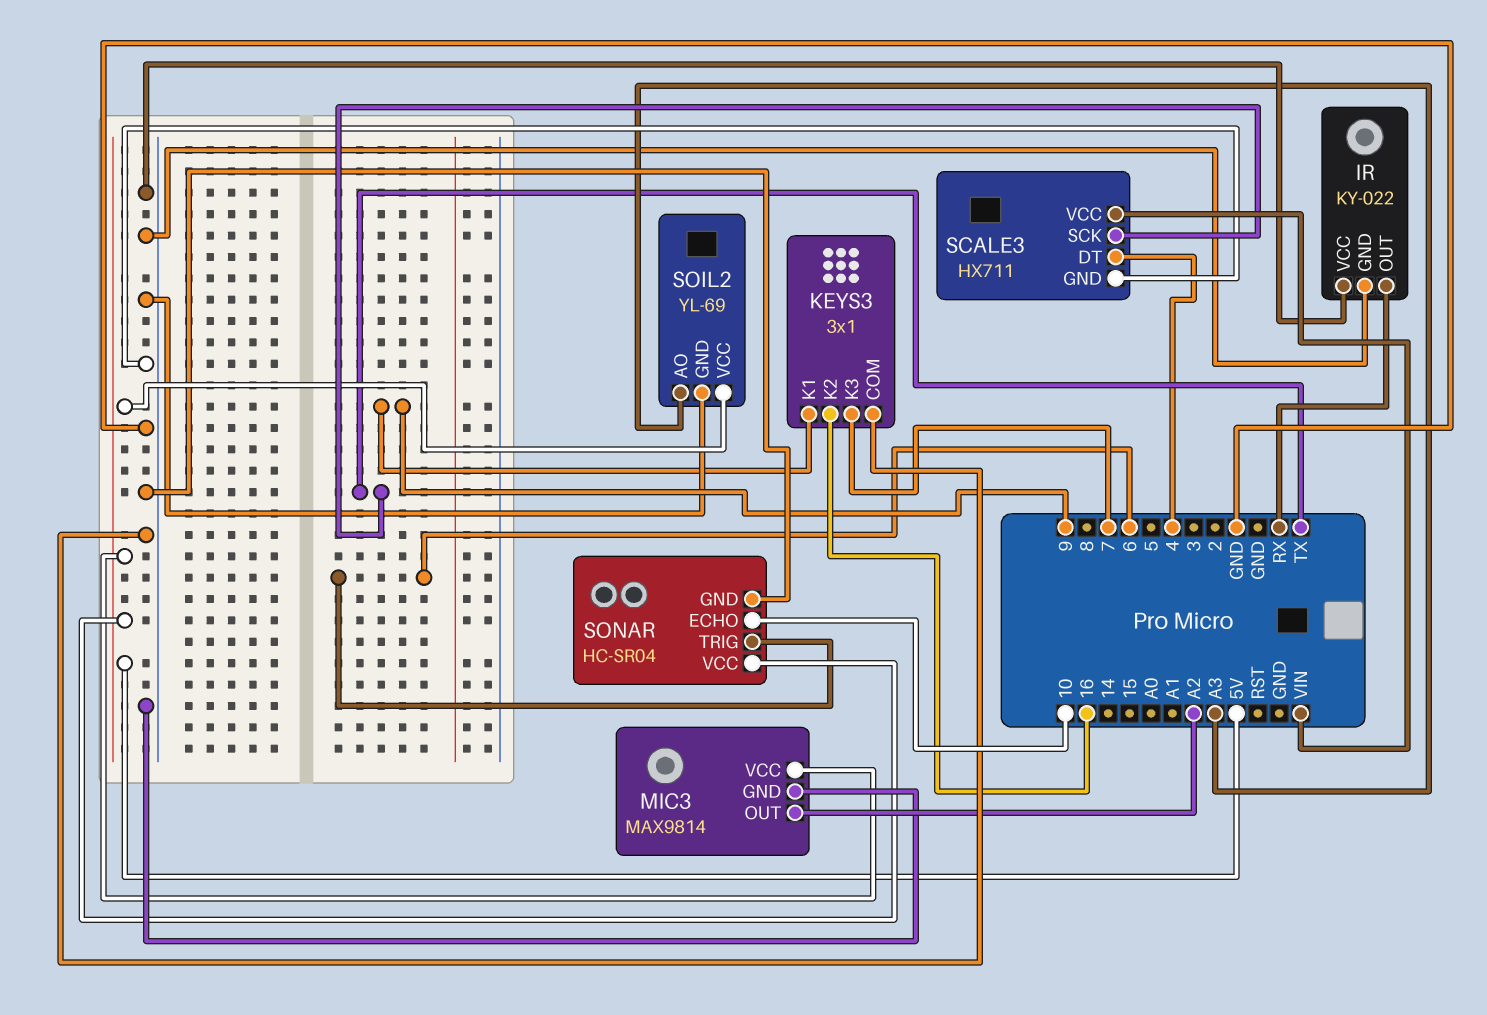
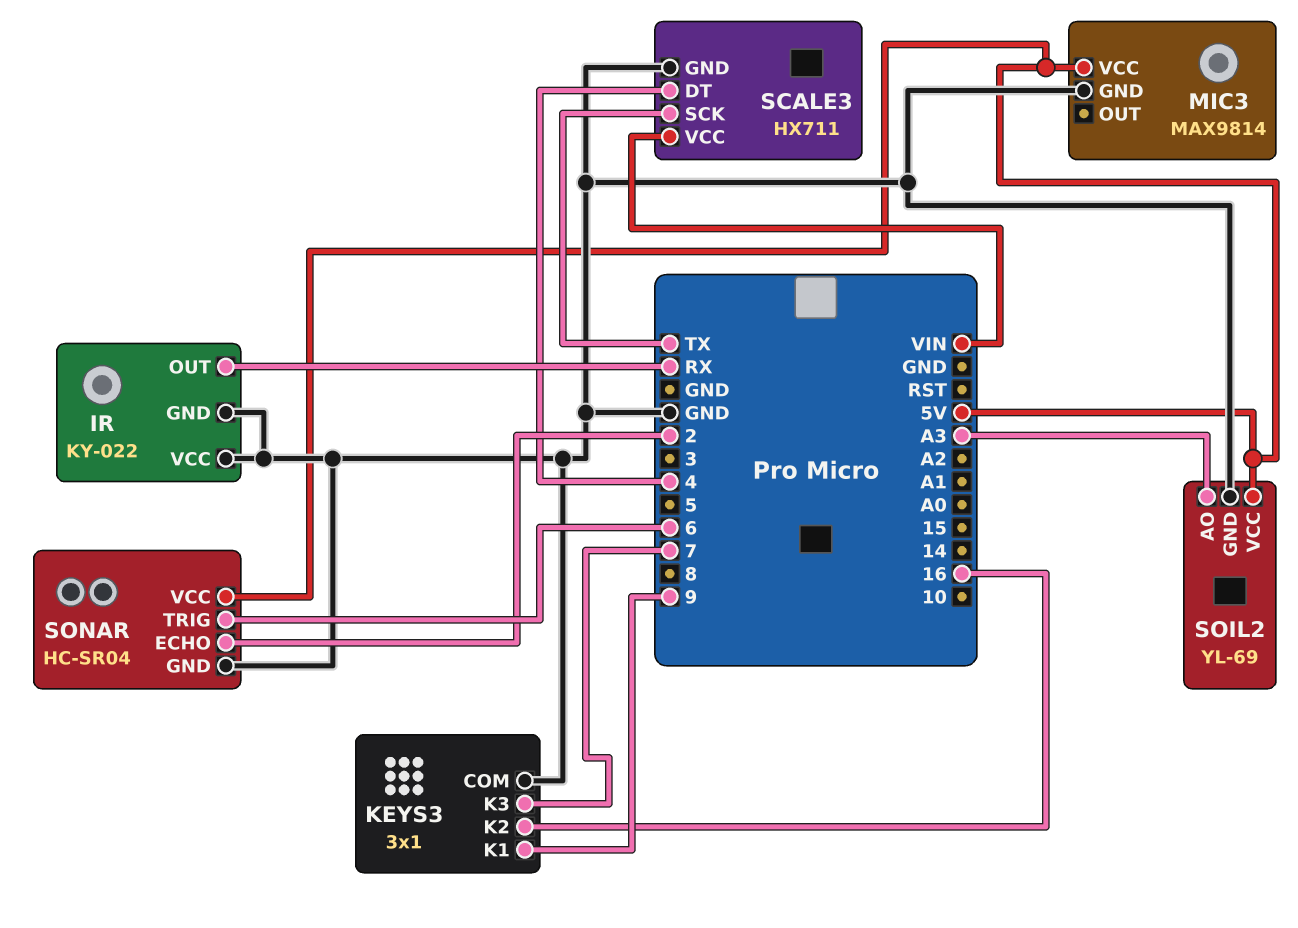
MIC3 pin OUT: A2 -> none
SONAR pin ECHO: 10 -> 2

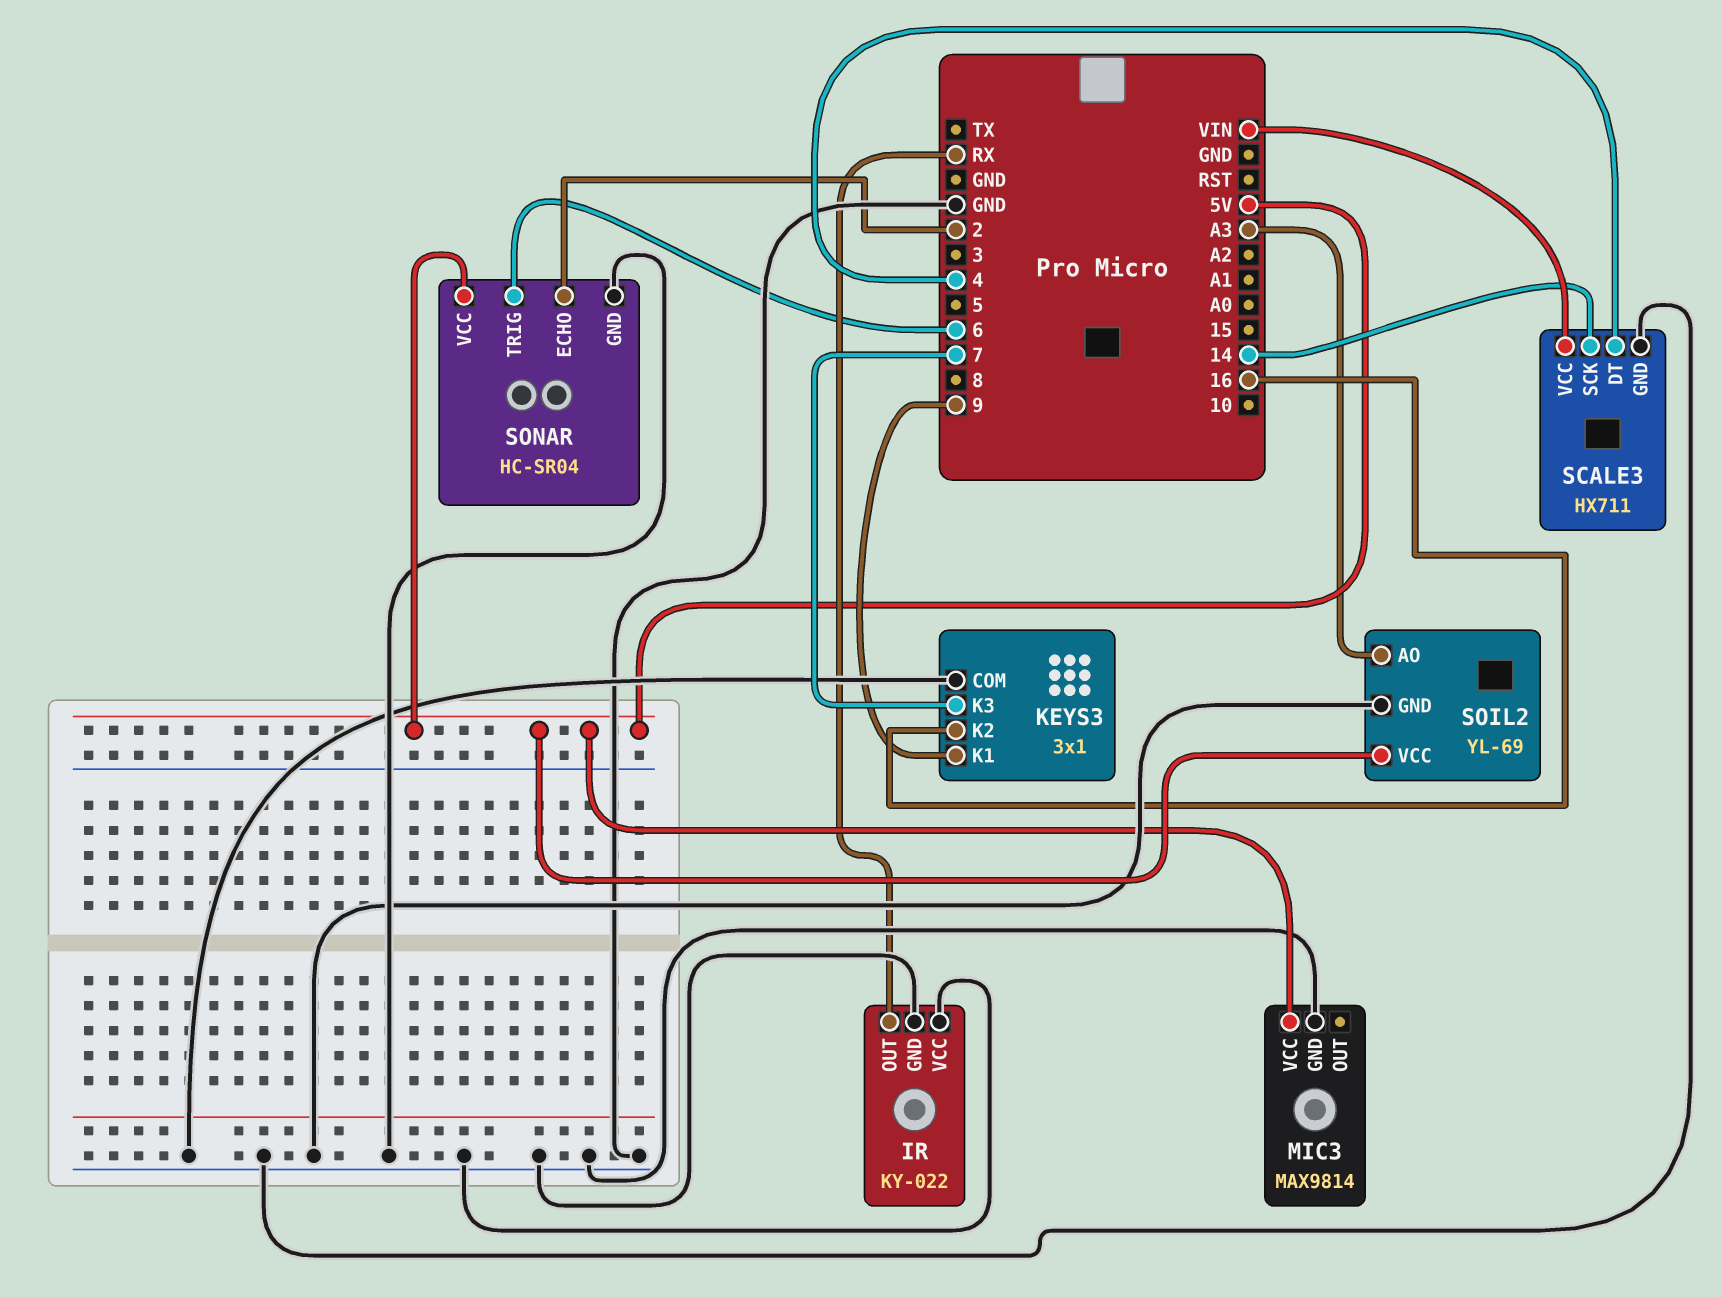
SCALE3 pin SCK: TX -> 14

